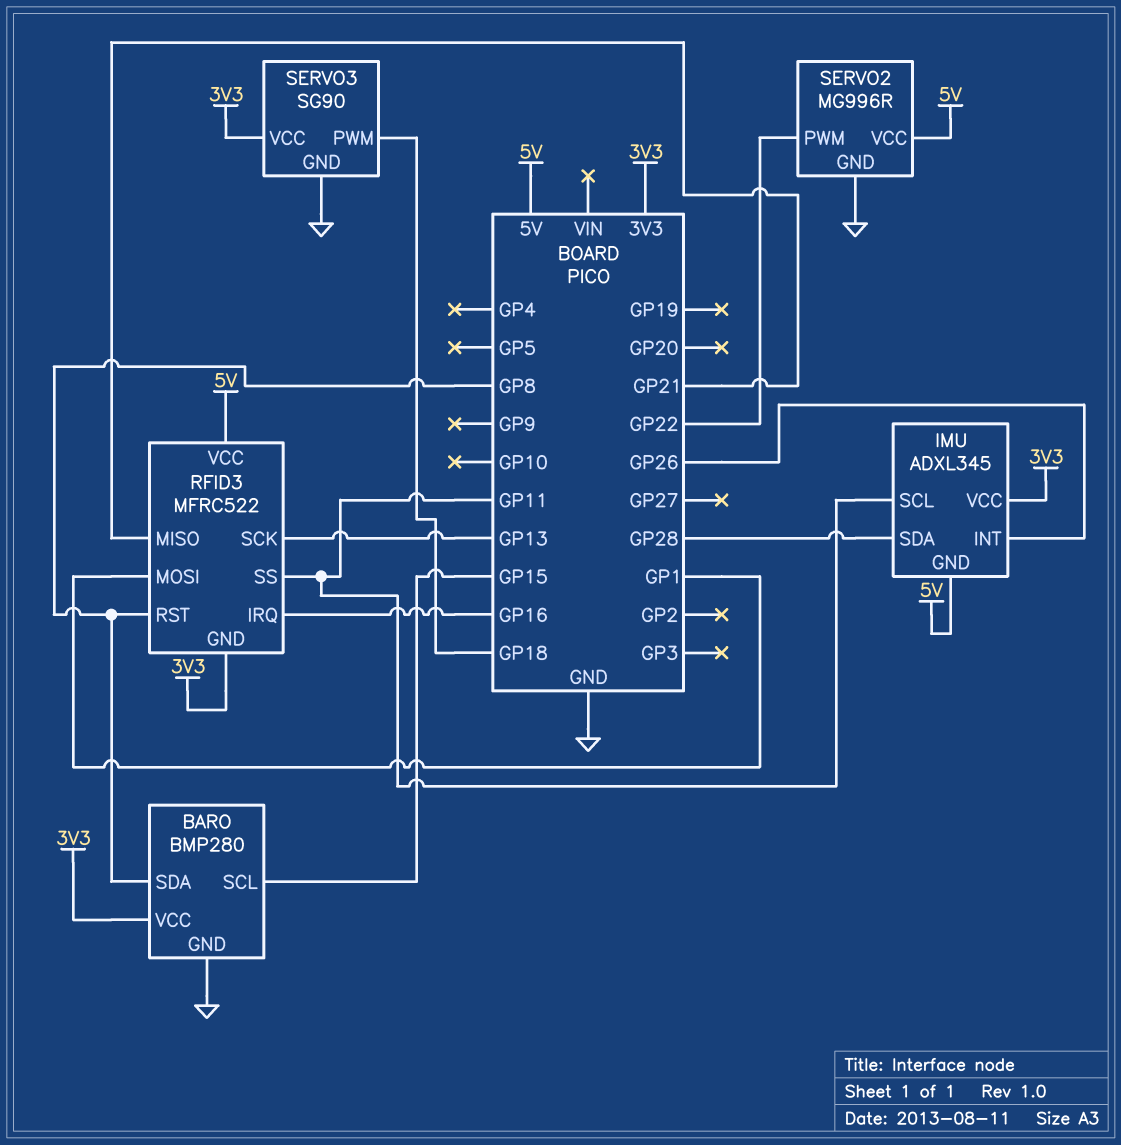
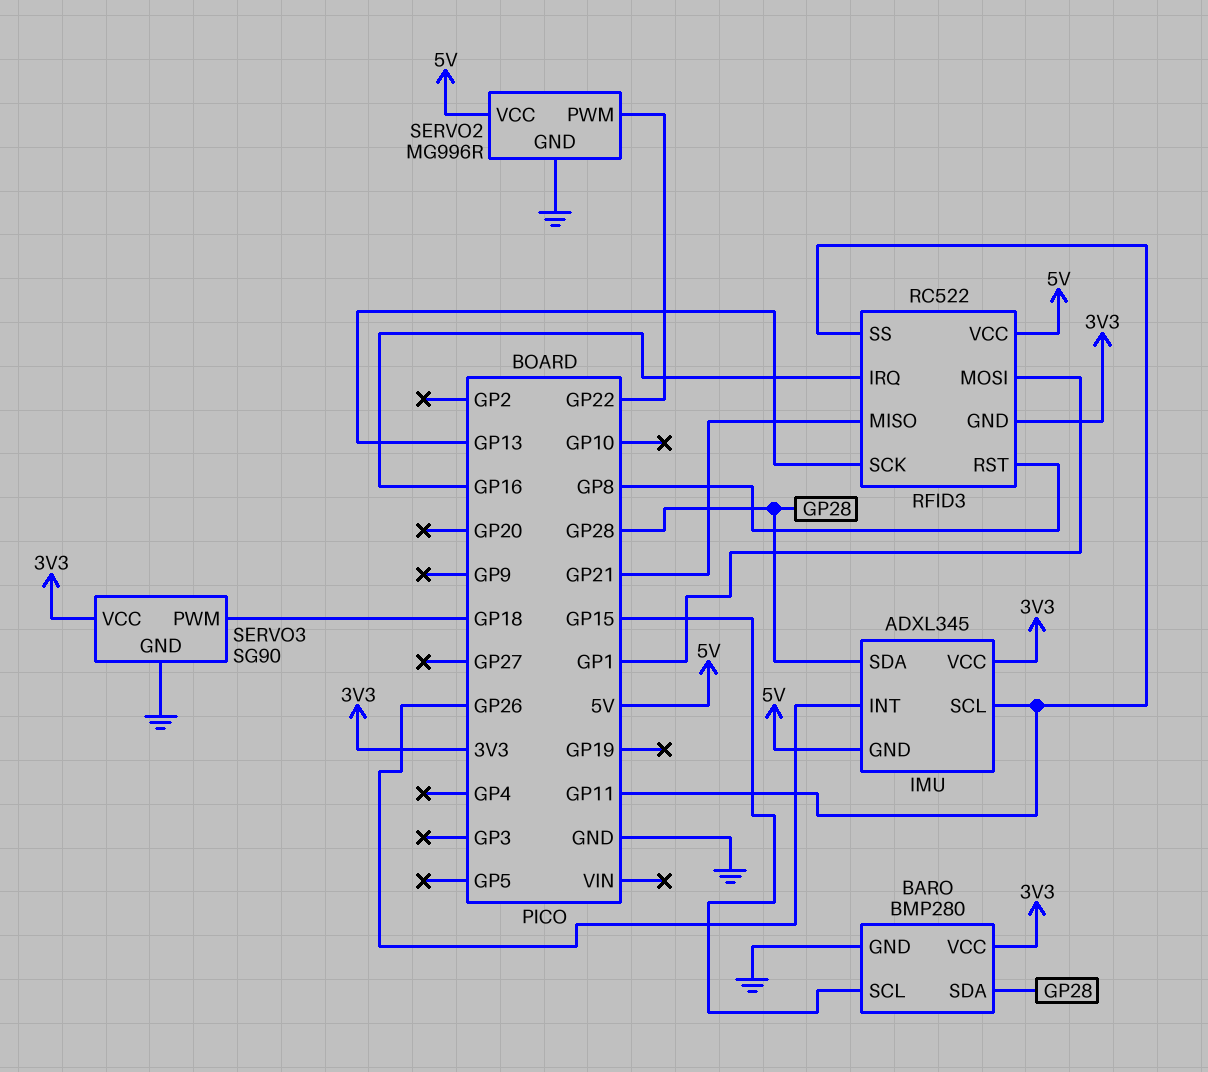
BARO pin SDA: GP8 -> GP28
RFID3: MFRC522 -> RC522

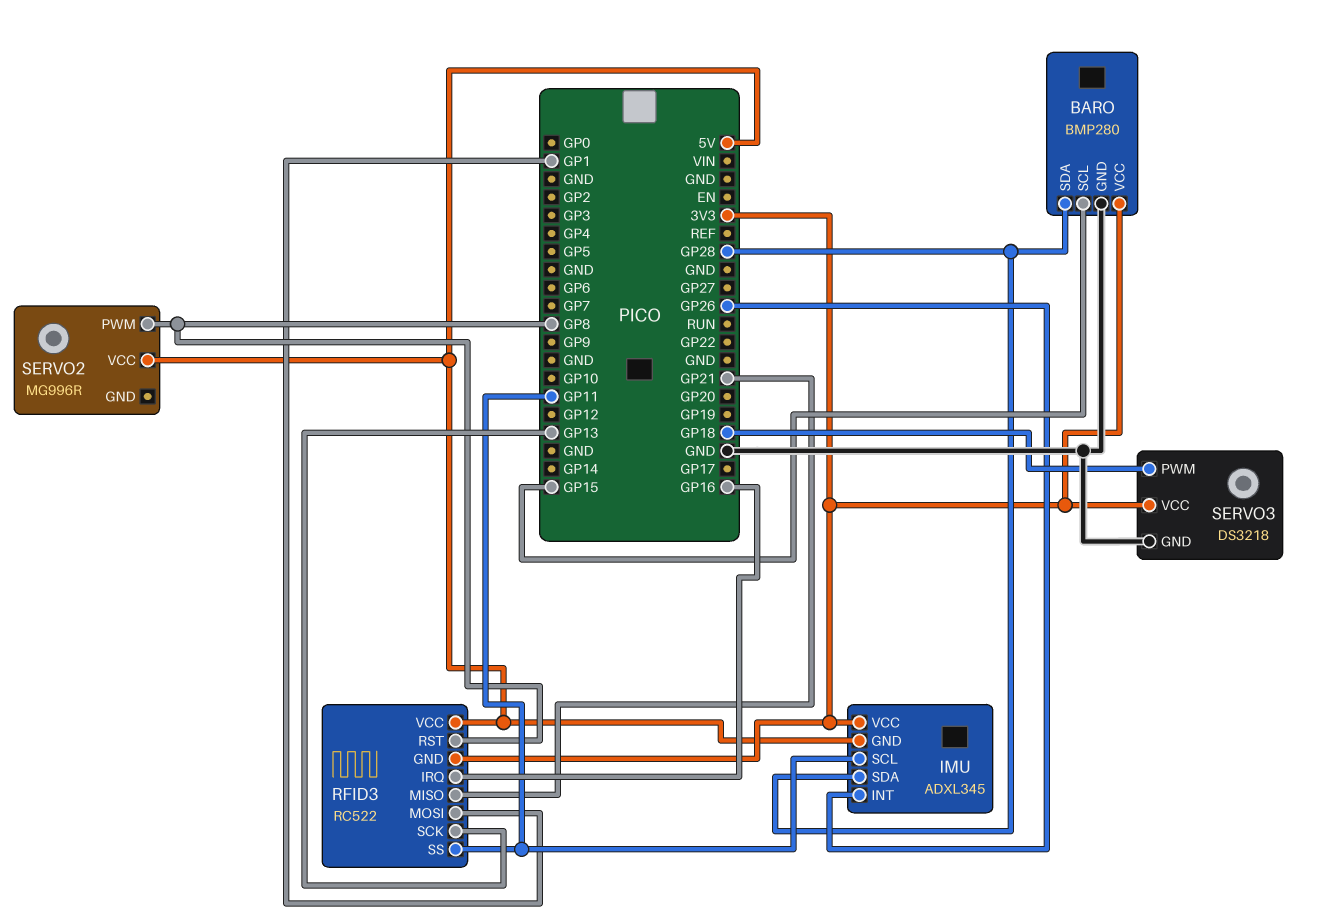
SERVO2 pin GND: GND -> none
SERVO2 pin PWM: GP22 -> GP8
SERVO3: SG90 -> DS3218

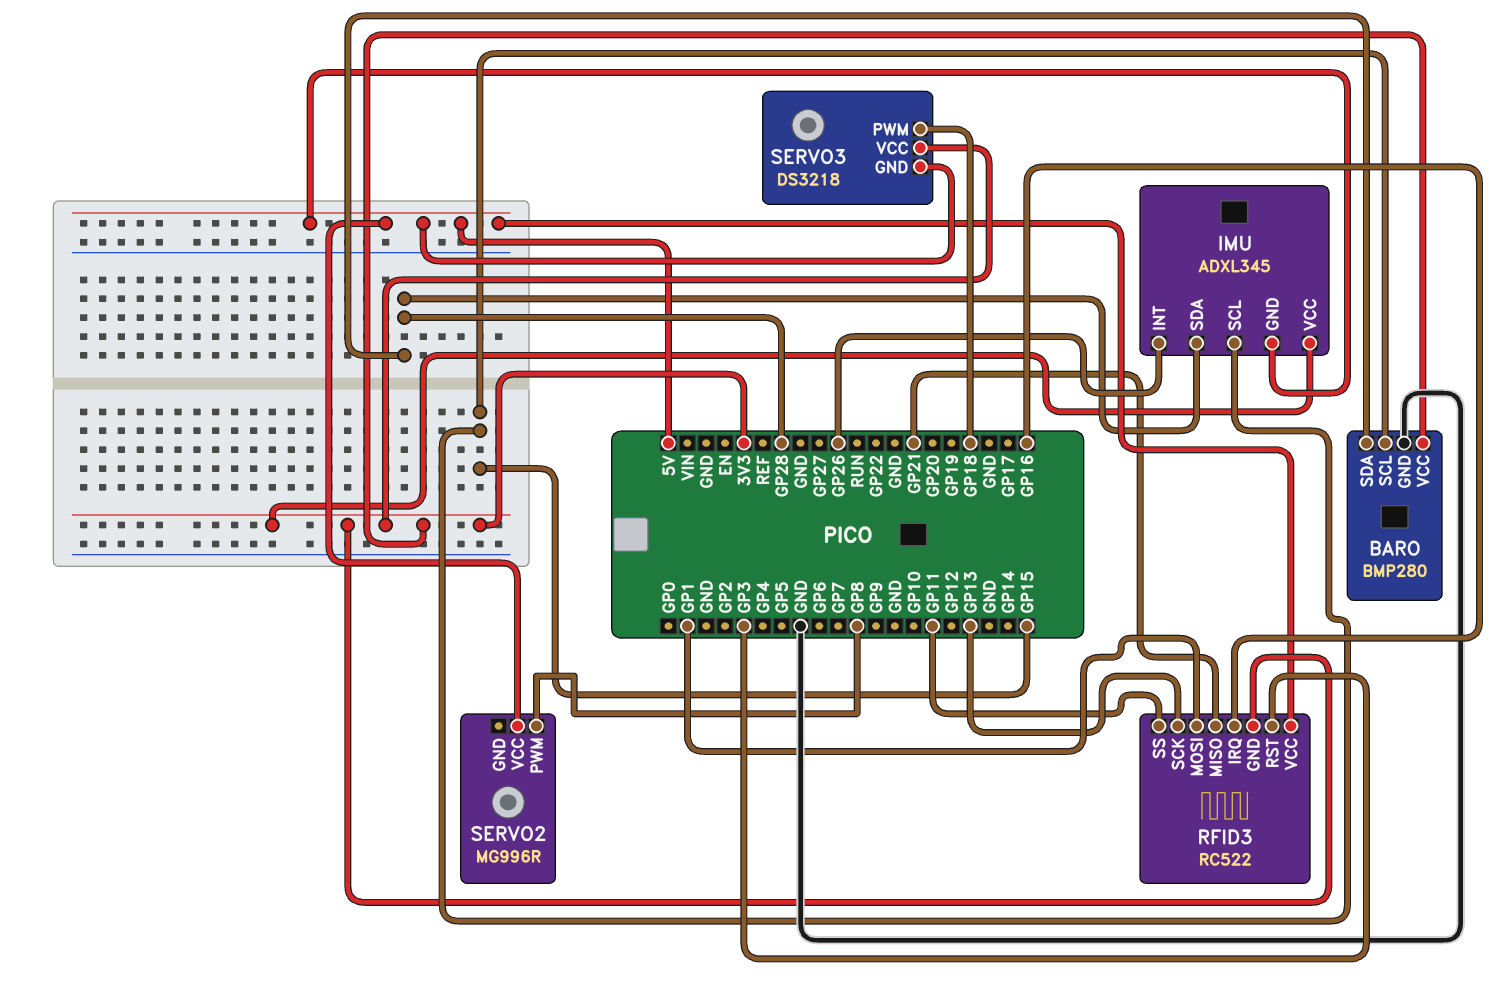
IMU pin SCL: GP11 -> GP15
RFID3 pin RST: GP8 -> GP3
SERVO3 pin GND: GND -> 5V

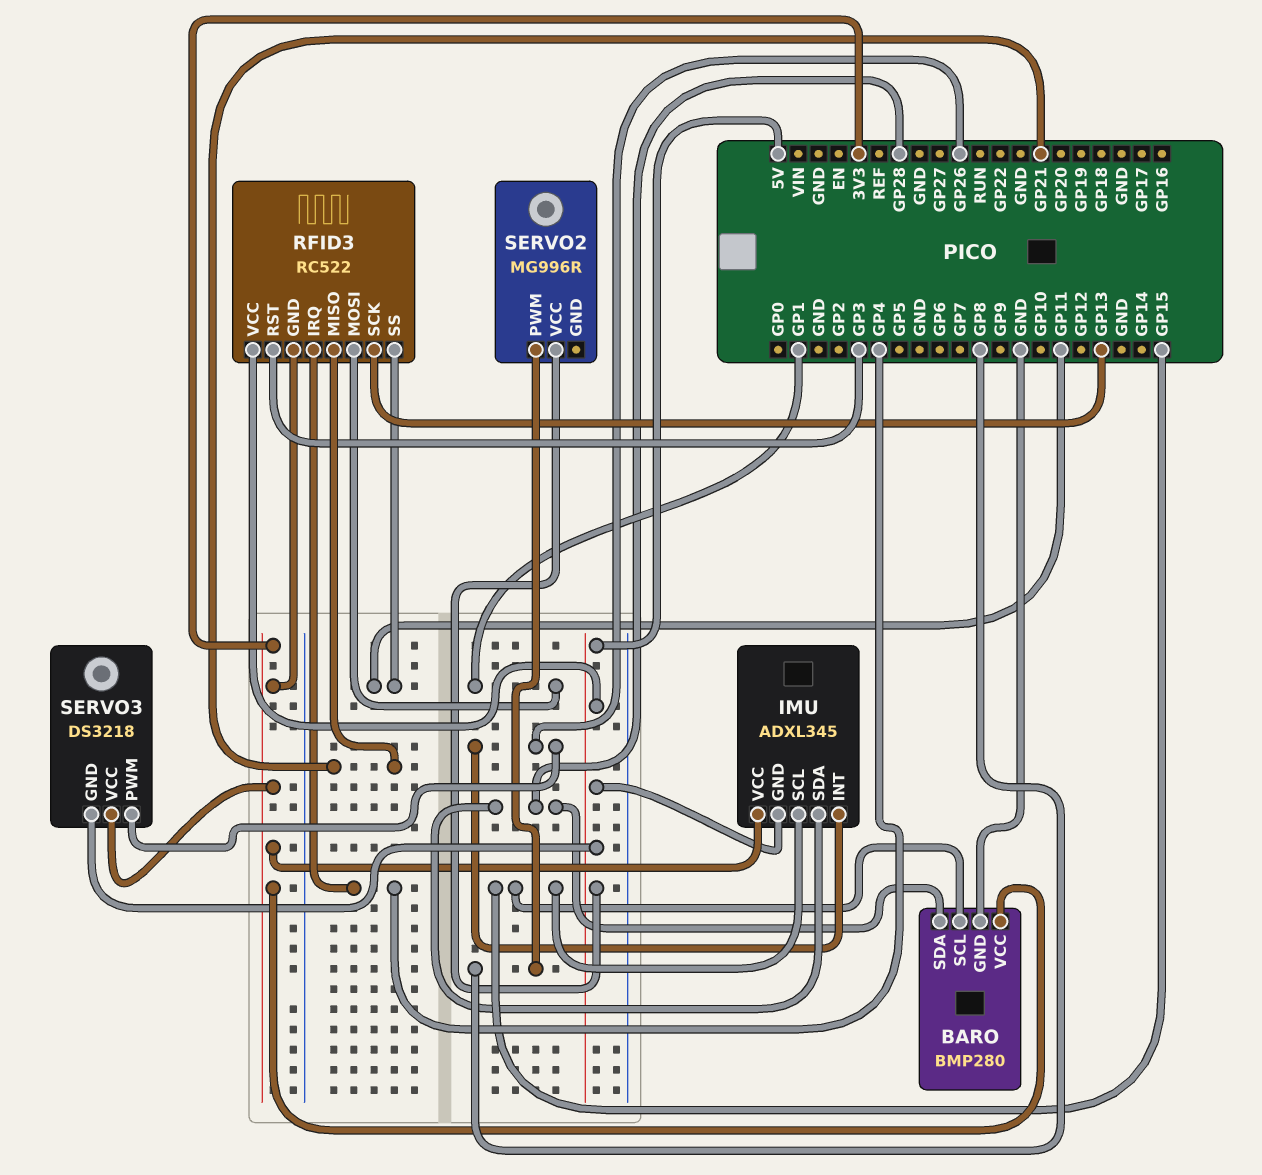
RFID3 pin IRQ: GP16 -> GP4
SERVO3 pin PWM: GP18 -> GP26

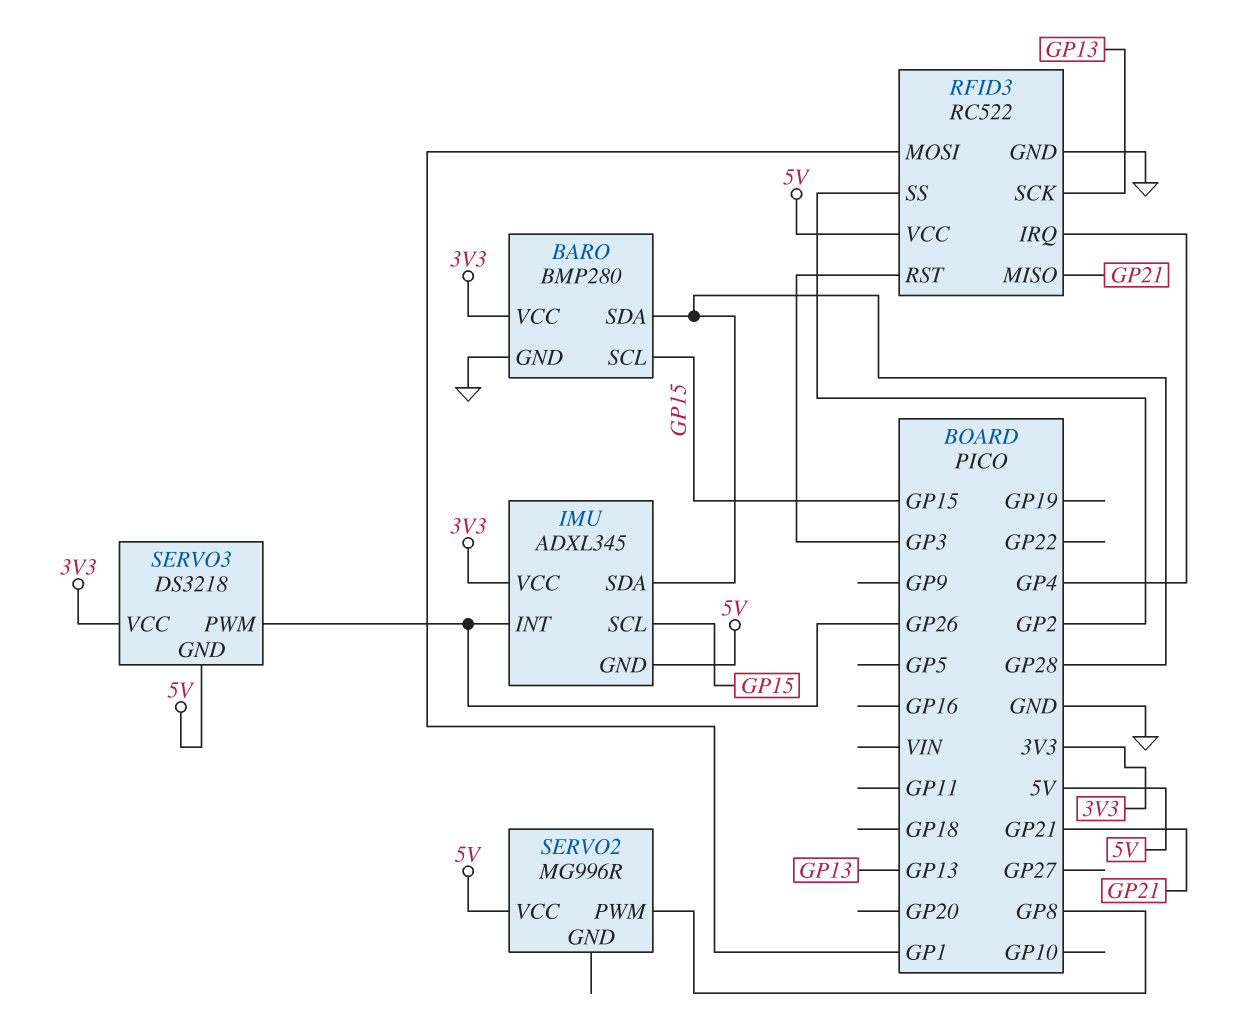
RFID3 pin GND: 3V3 -> GND
RFID3 pin SS: GP11 -> GP2

